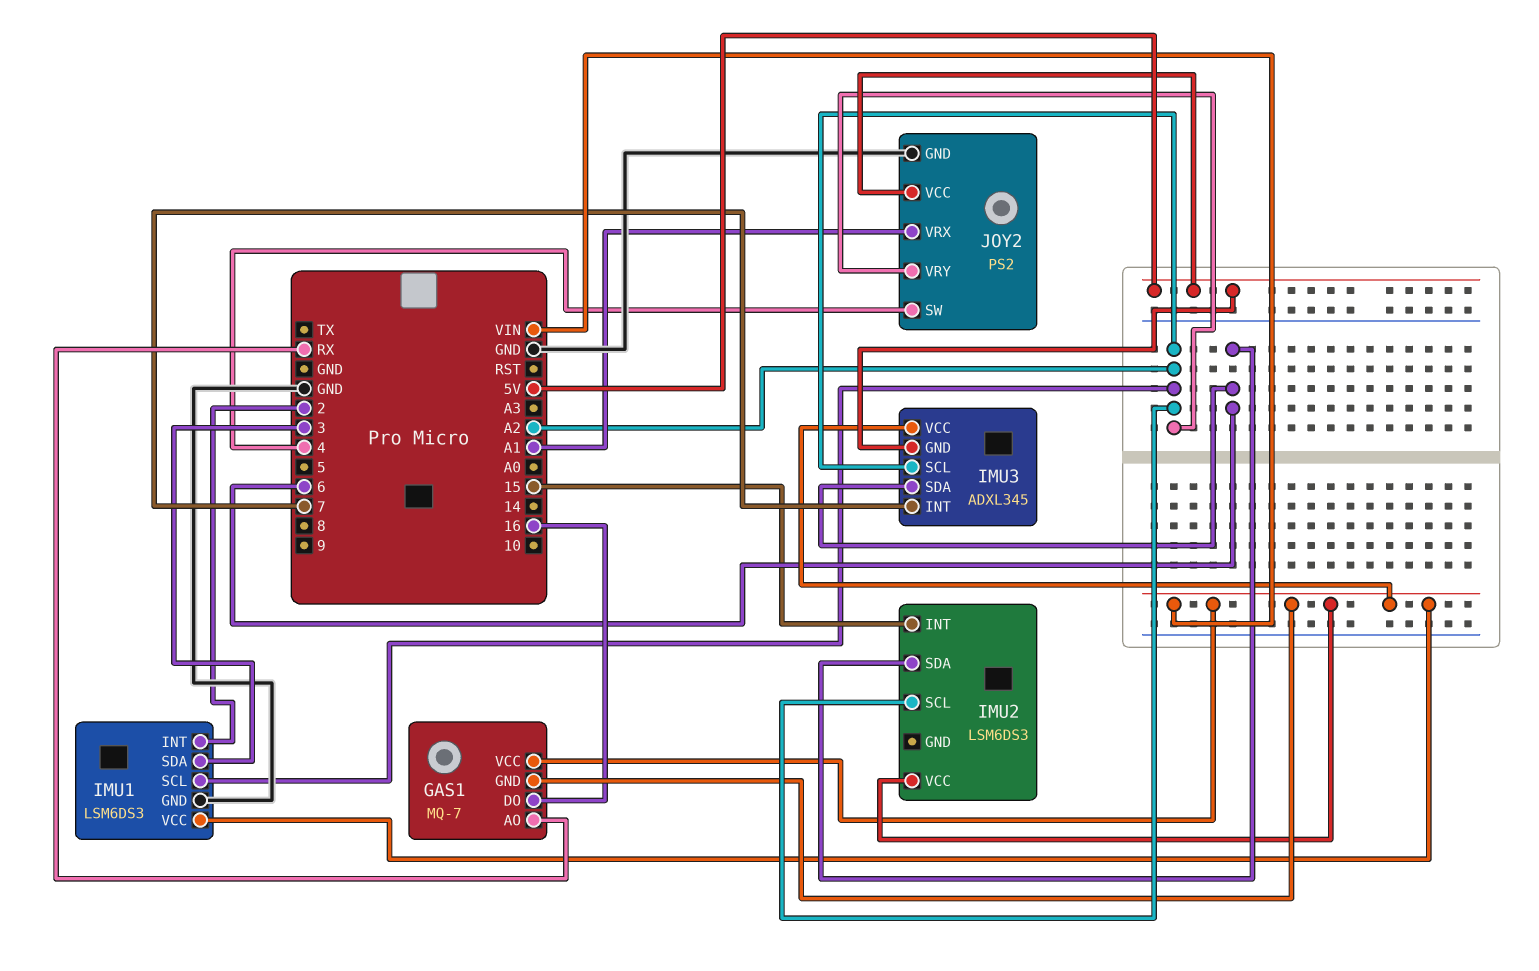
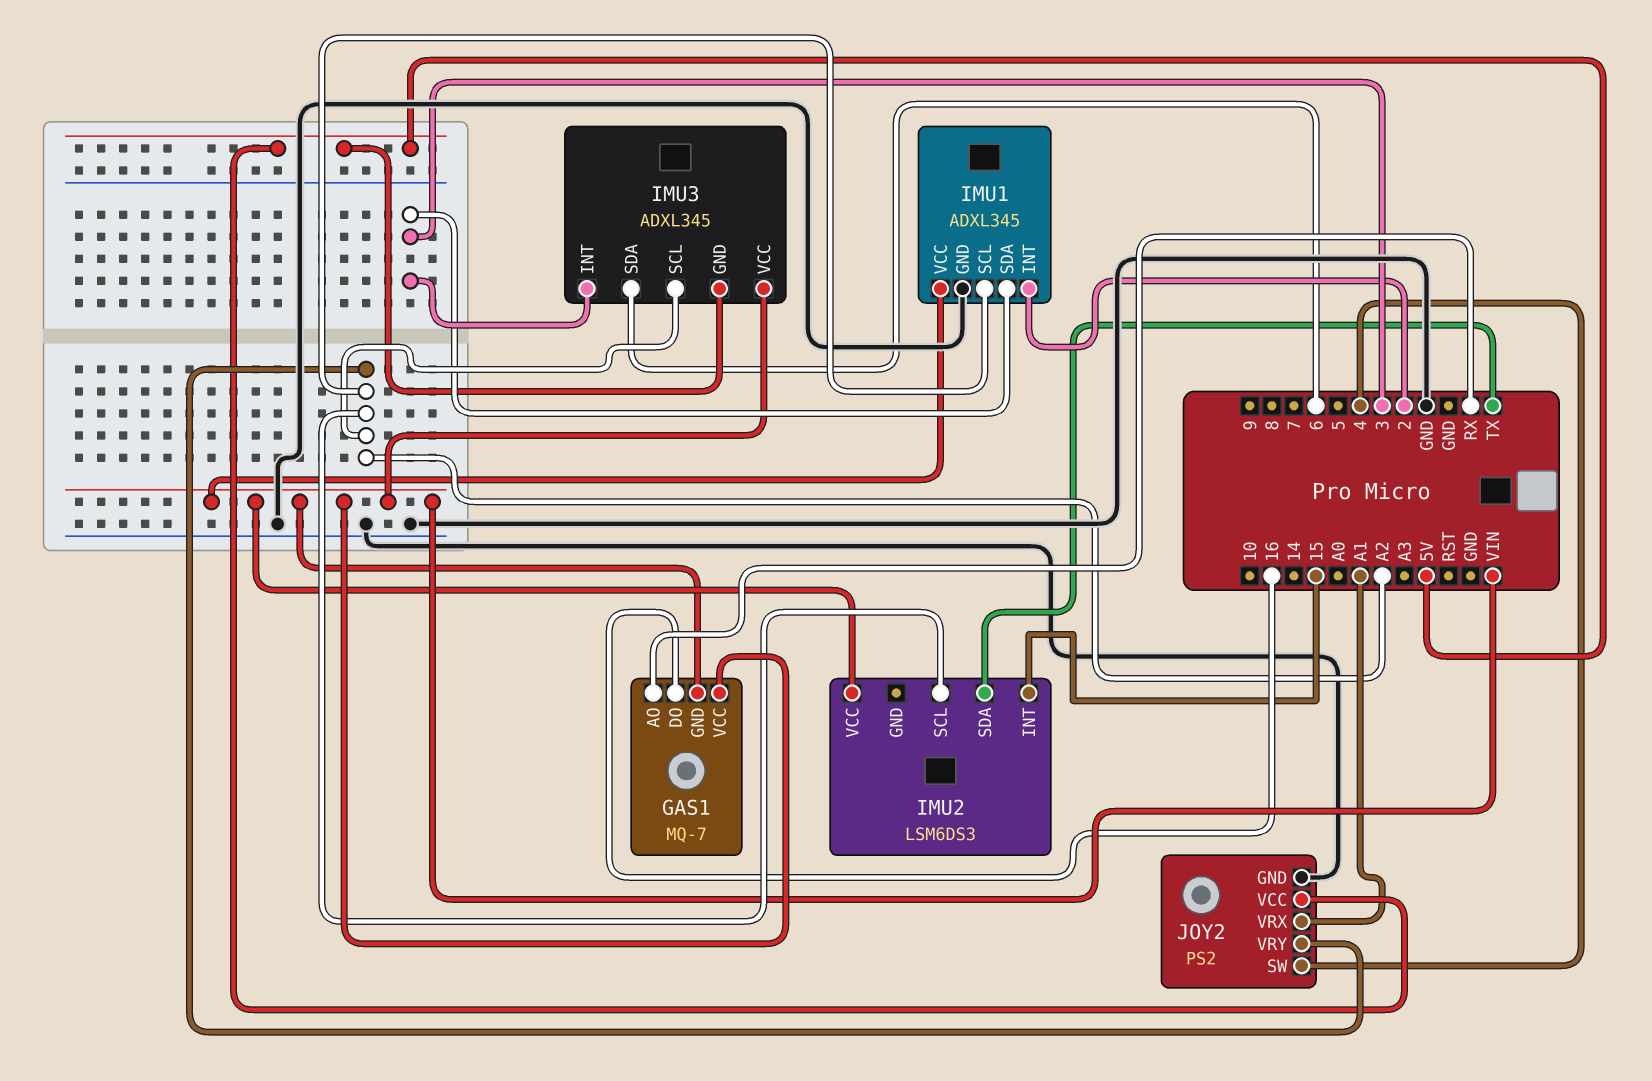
IMU1: LSM6DS3 -> ADXL345
IMU2 pin SDA: 6 -> TX
IMU3 pin INT: 7 -> 3

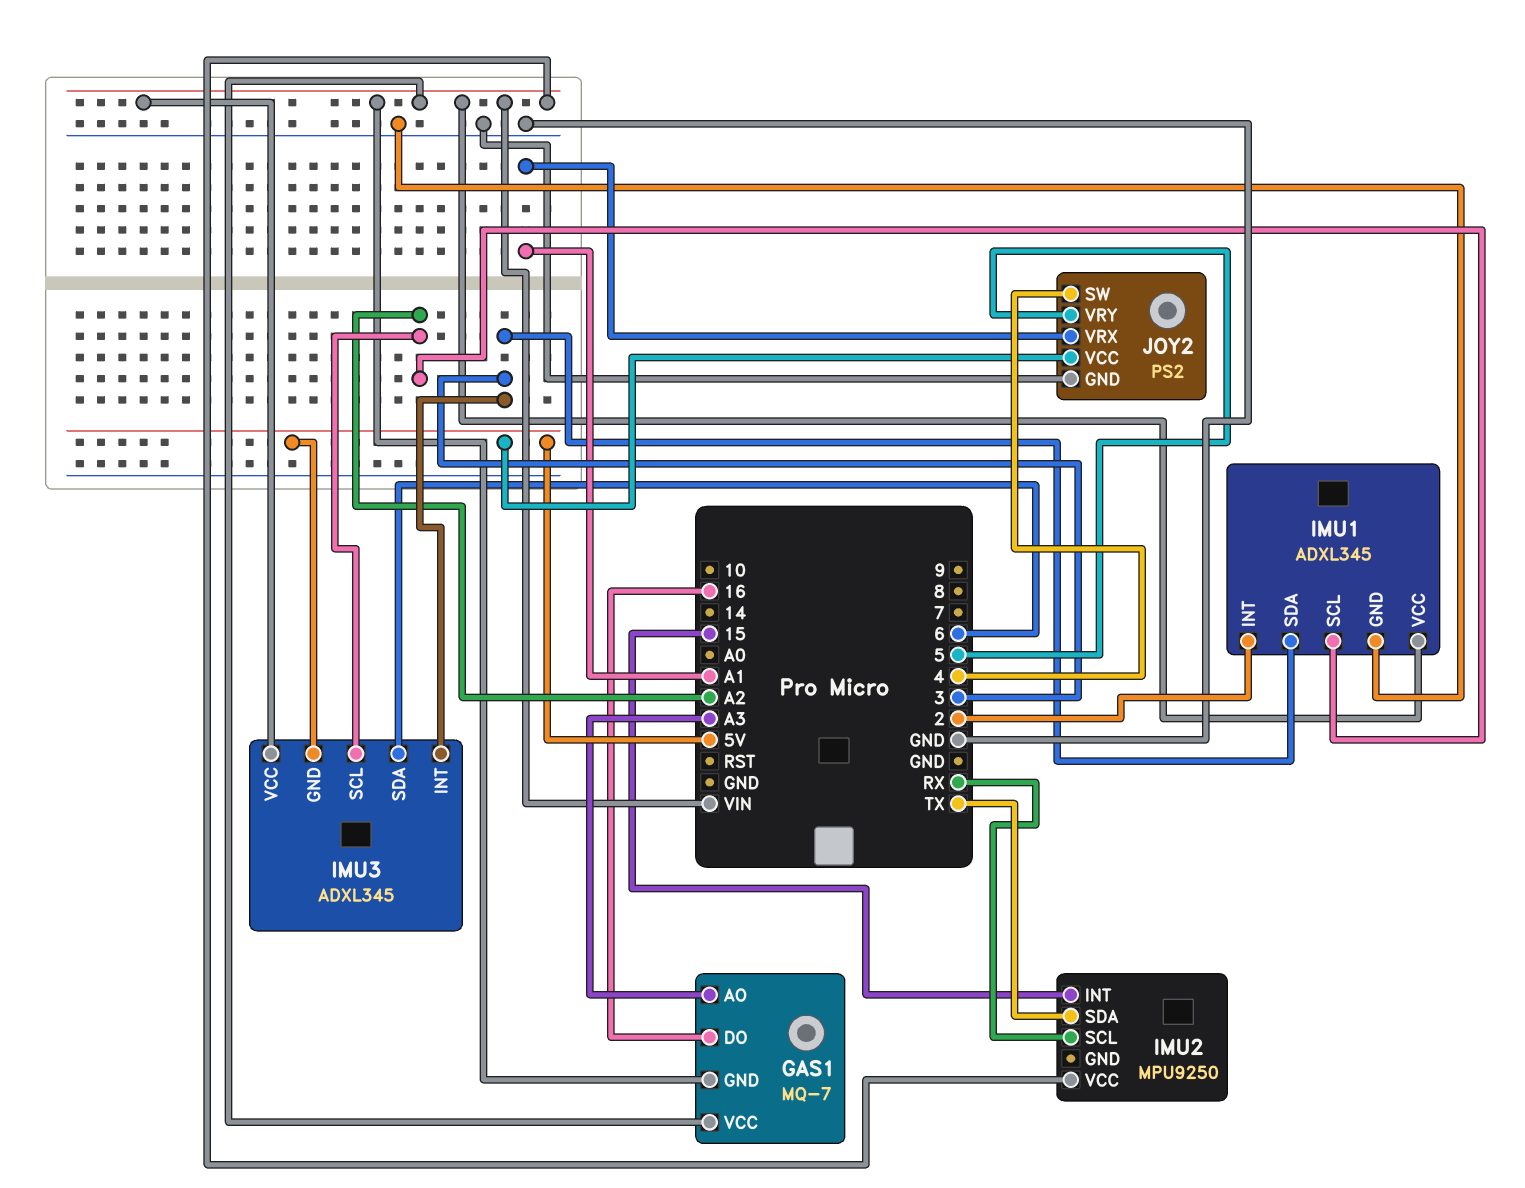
GAS1 pin AO: RX -> A3
IMU2: LSM6DS3 -> MPU9250
IMU2 pin SCL: A2 -> RX
JOY2 pin VRY: A2 -> 5

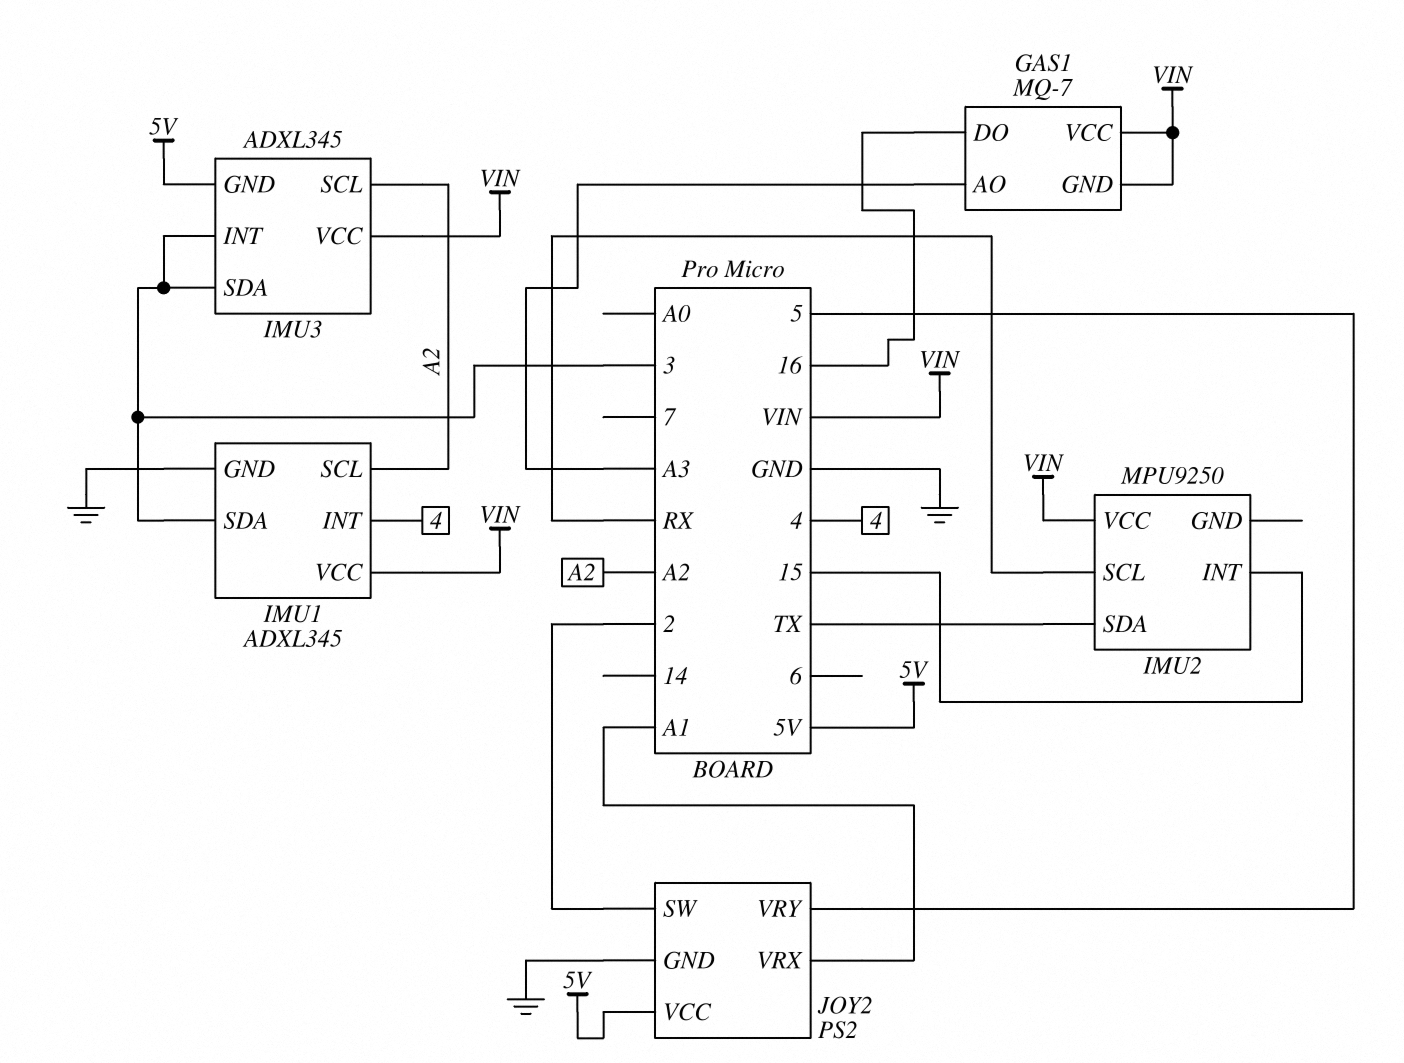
IMU1 pin INT: 2 -> 4
IMU3 pin SDA: 6 -> 3
JOY2 pin SW: 4 -> 2

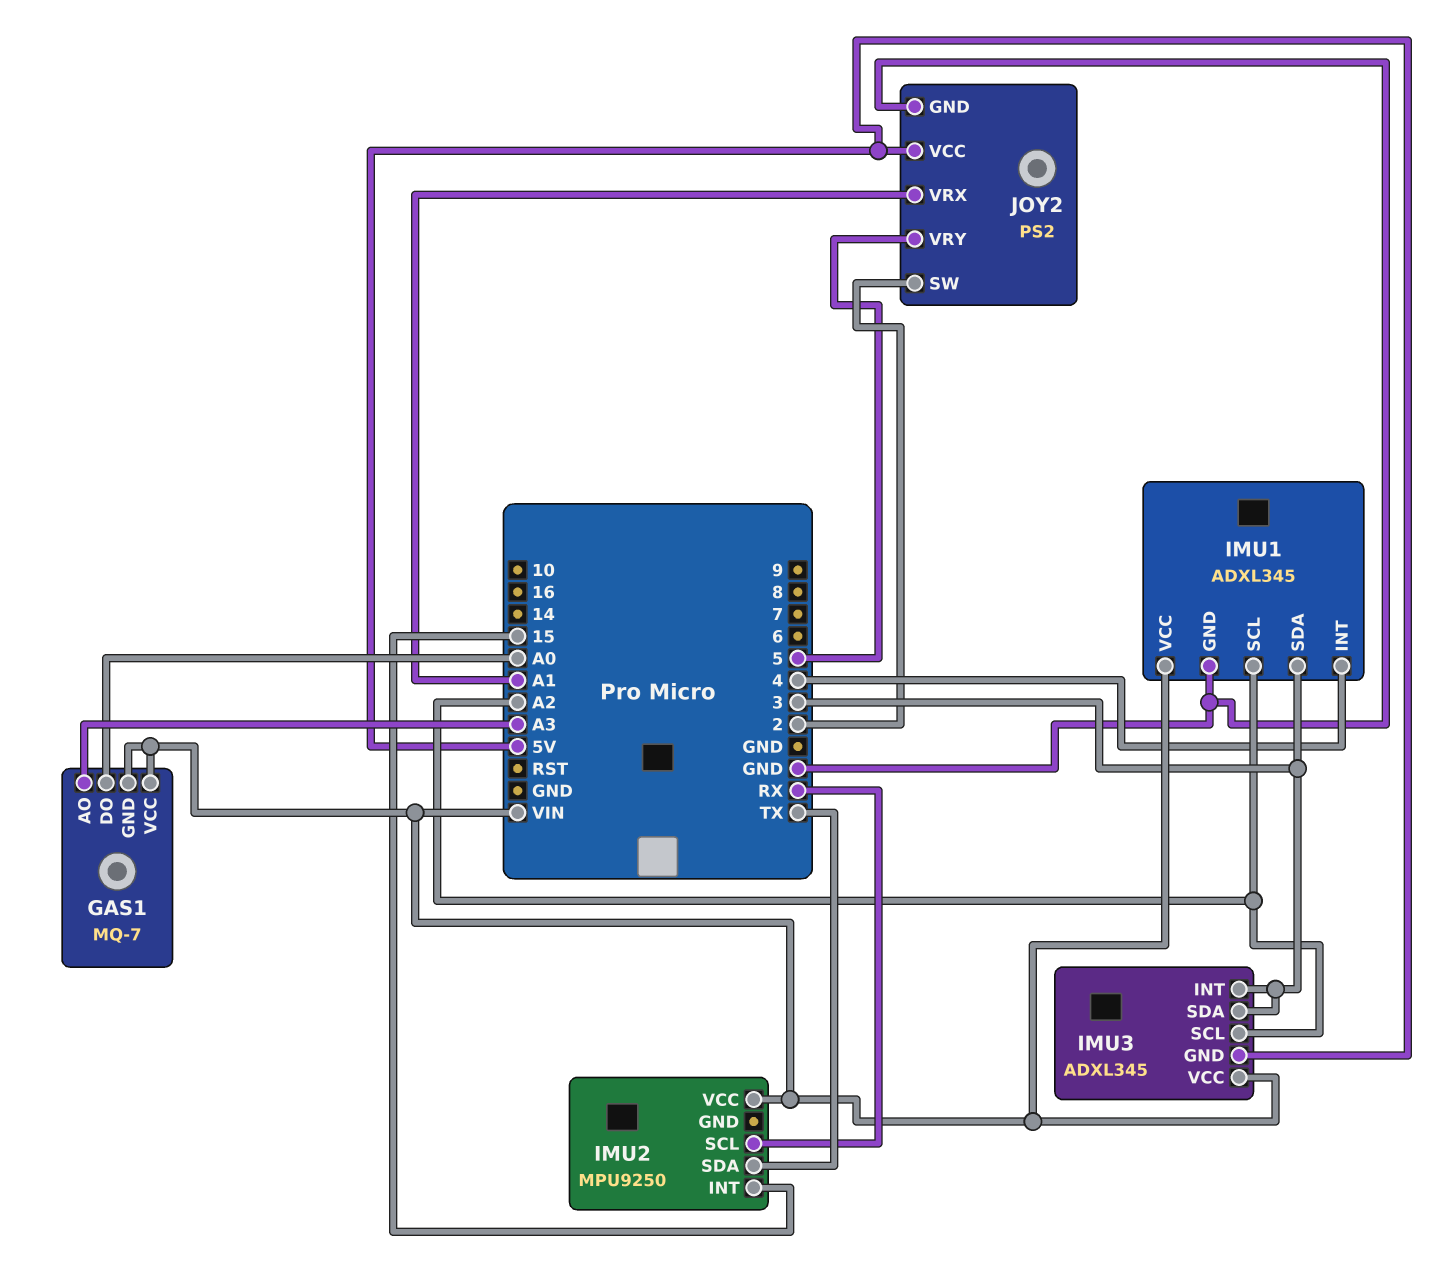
GAS1 pin DO: 16 -> A0

